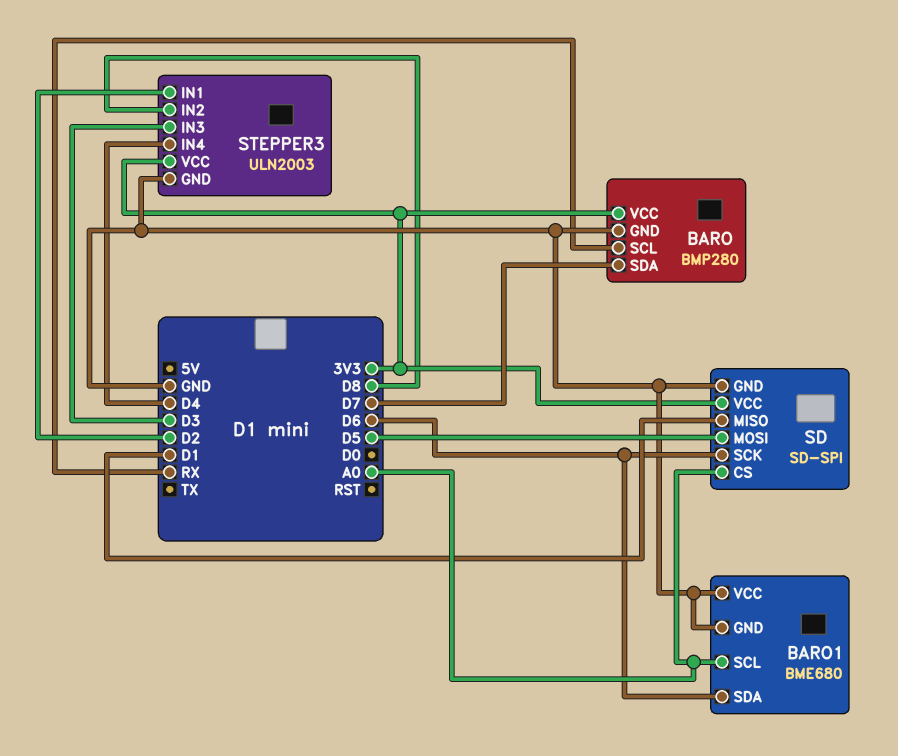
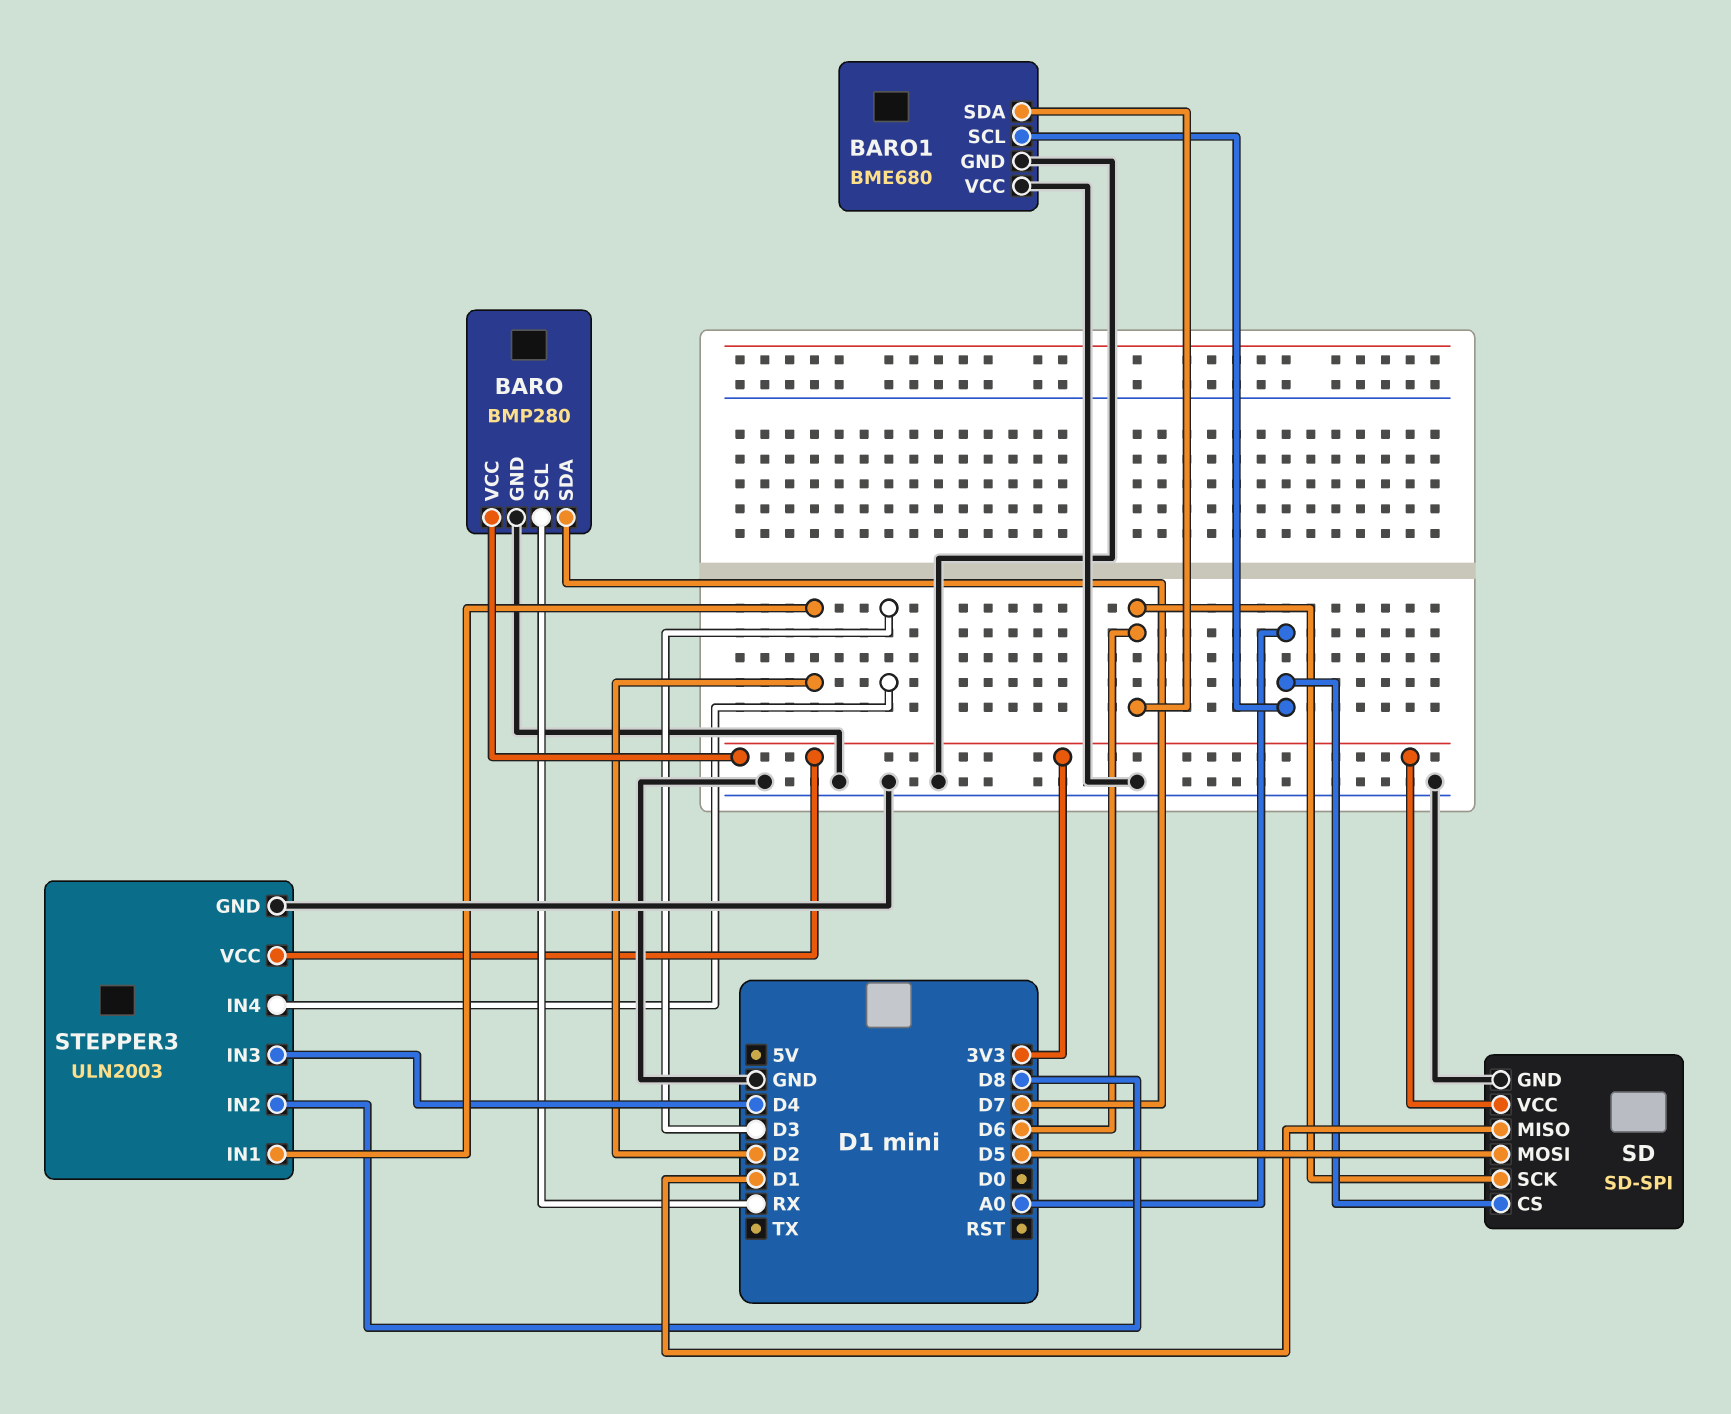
STEPPER3 pin IN3: D3 -> D4
STEPPER3 pin IN4: D4 -> D3

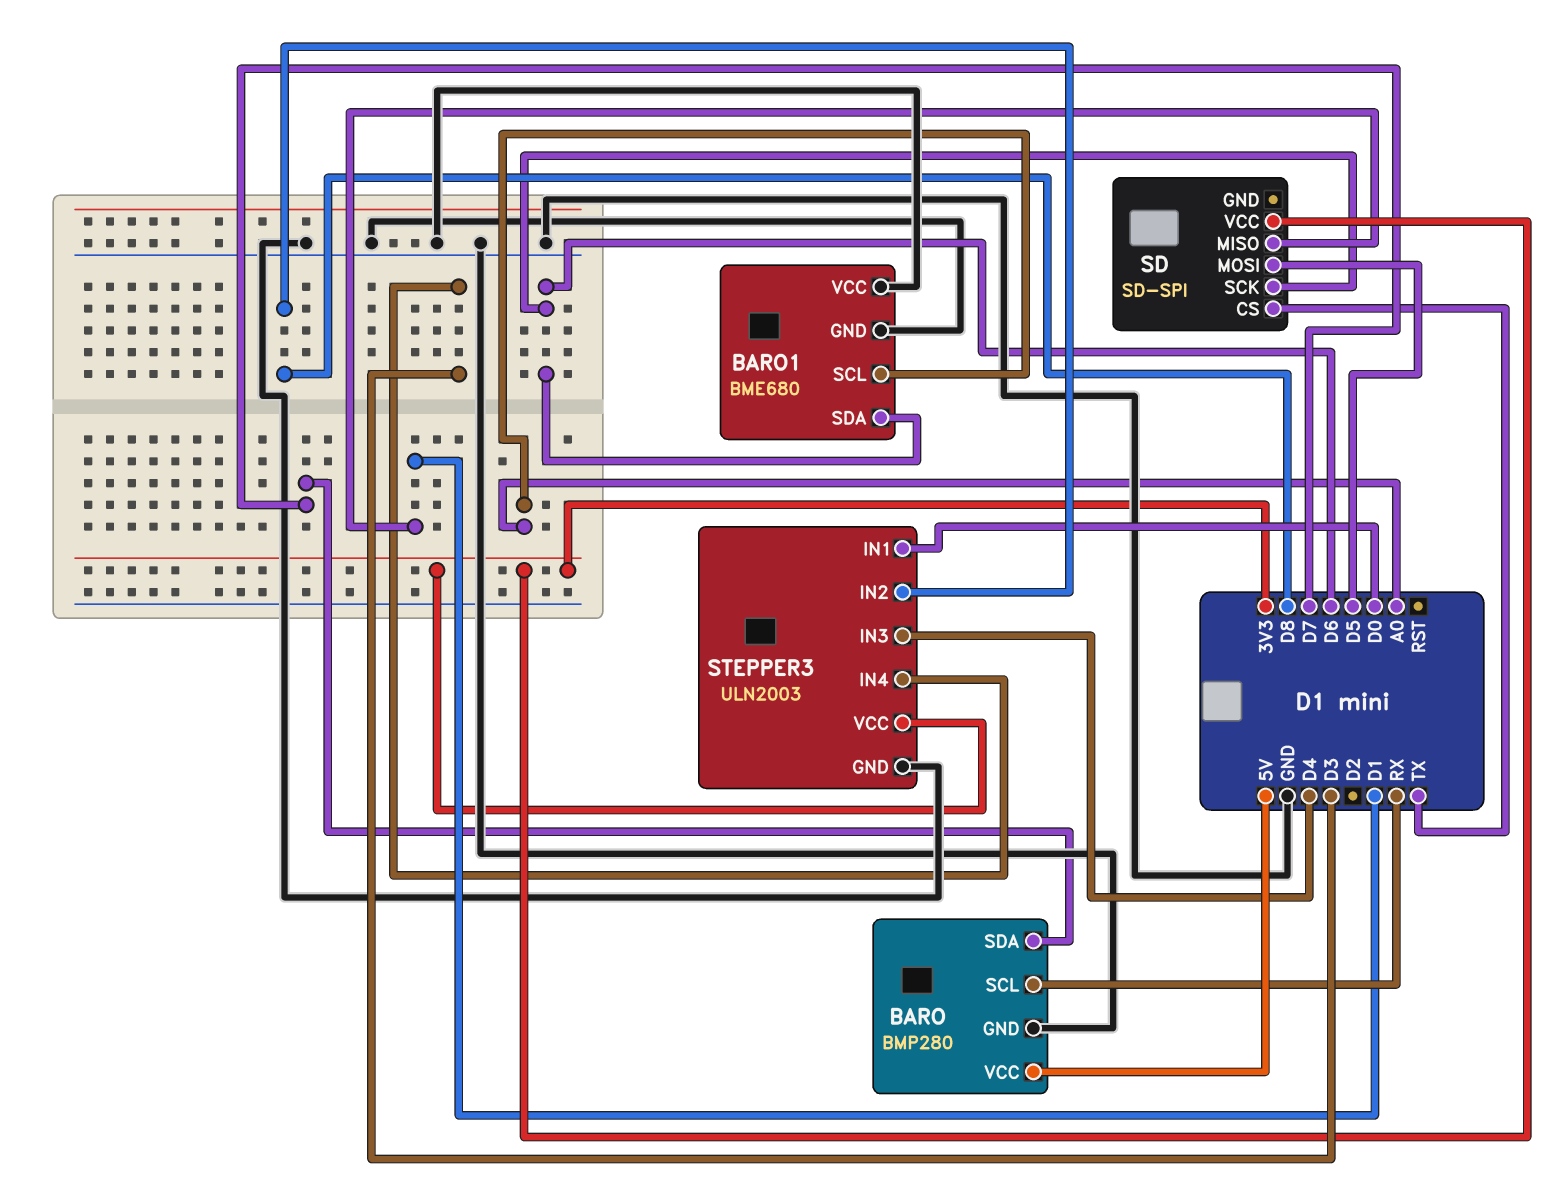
BARO pin VCC: 3V3 -> 5V
SD pin CS: A0 -> TX
SD pin GND: GND -> none
STEPPER3 pin IN1: D2 -> D0

